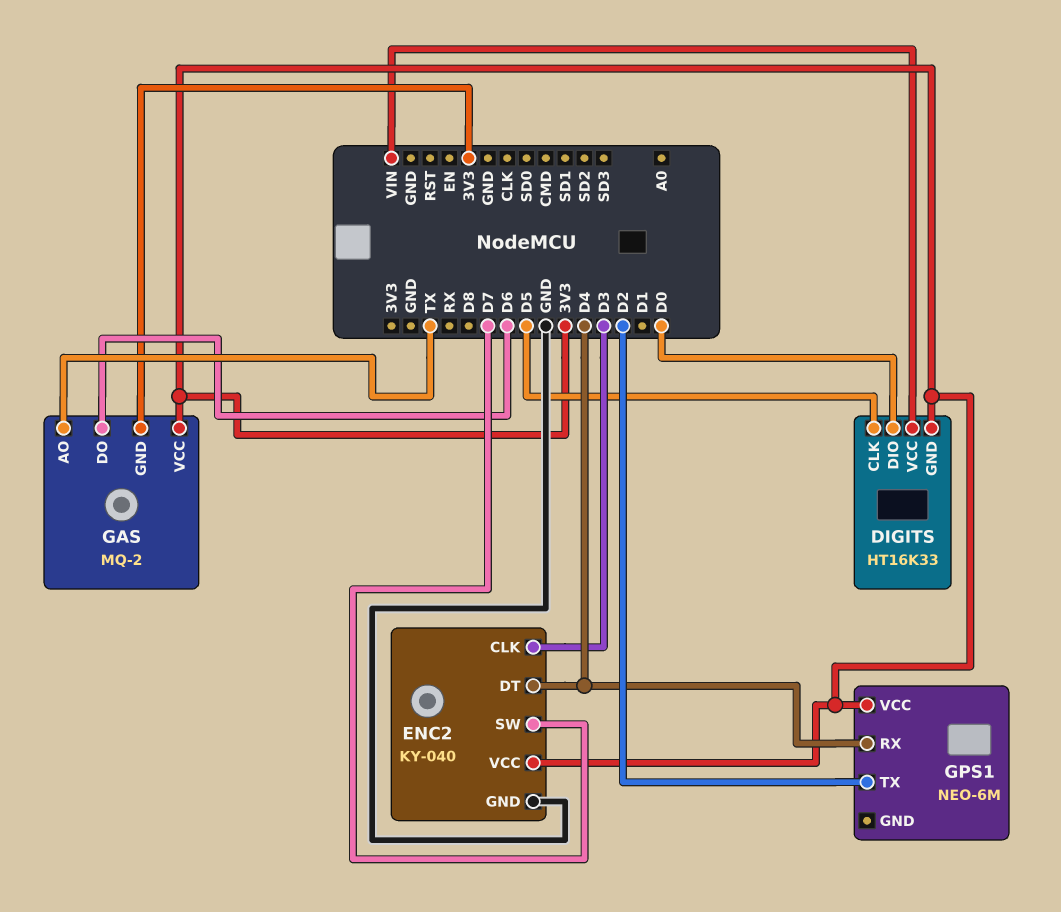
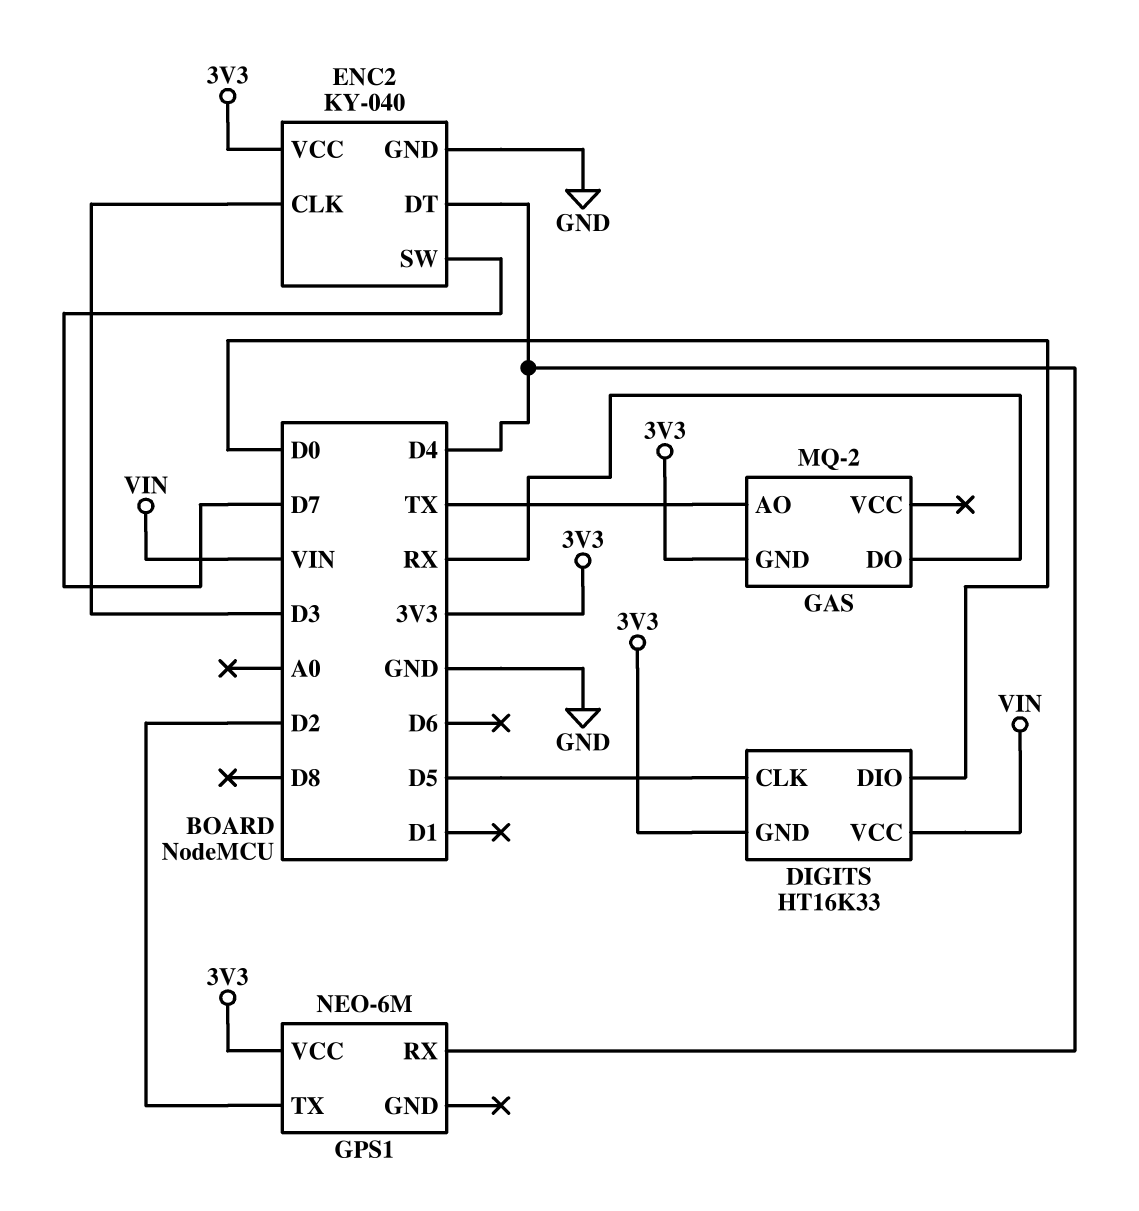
GAS pin DO: D6 -> RX
GAS pin VCC: 3V3 -> none

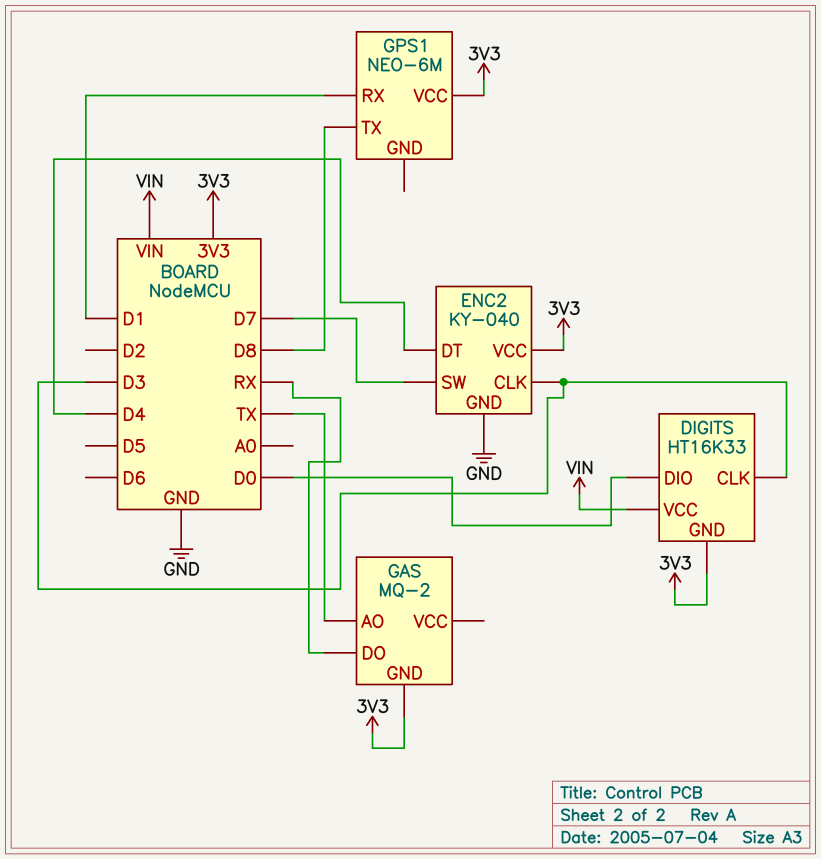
DIGITS pin CLK: D5 -> D3
GPS1 pin RX: D4 -> D1
GPS1 pin TX: D2 -> D8

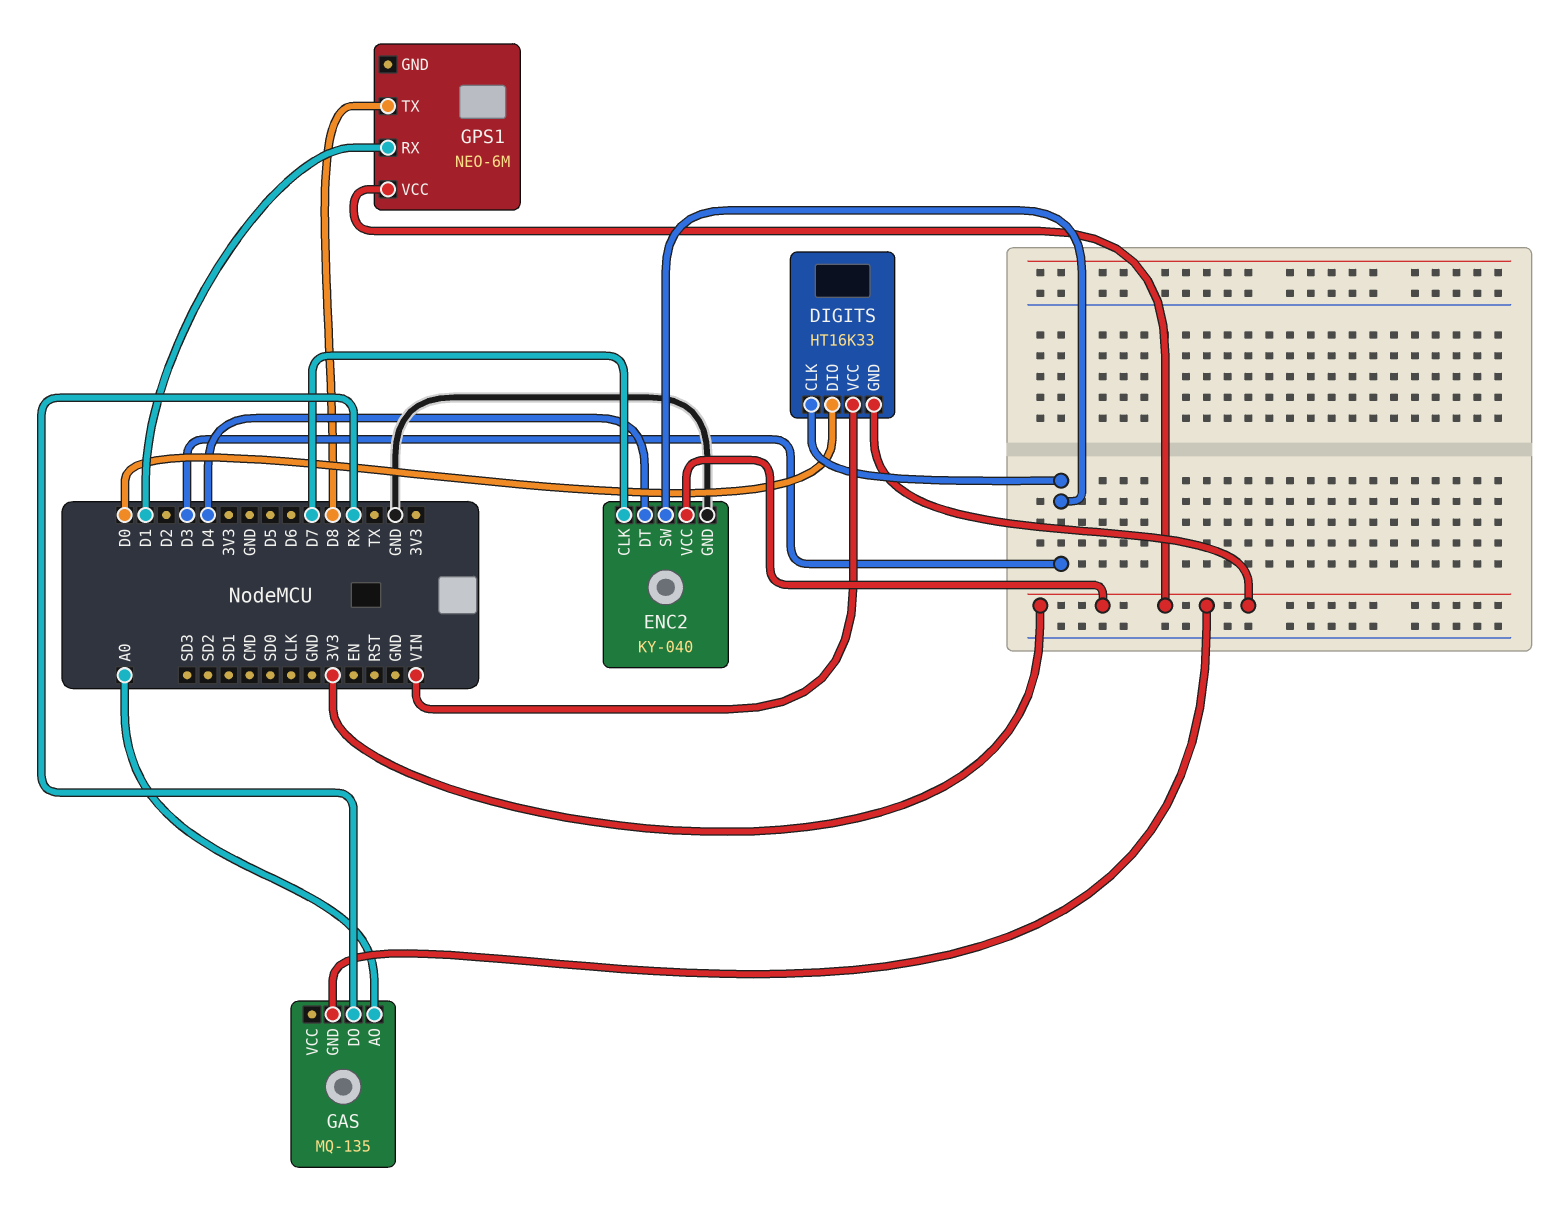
ENC2 pin CLK: D3 -> D7
ENC2 pin SW: D7 -> D3
GAS: MQ-2 -> MQ-135
GAS pin AO: TX -> A0

